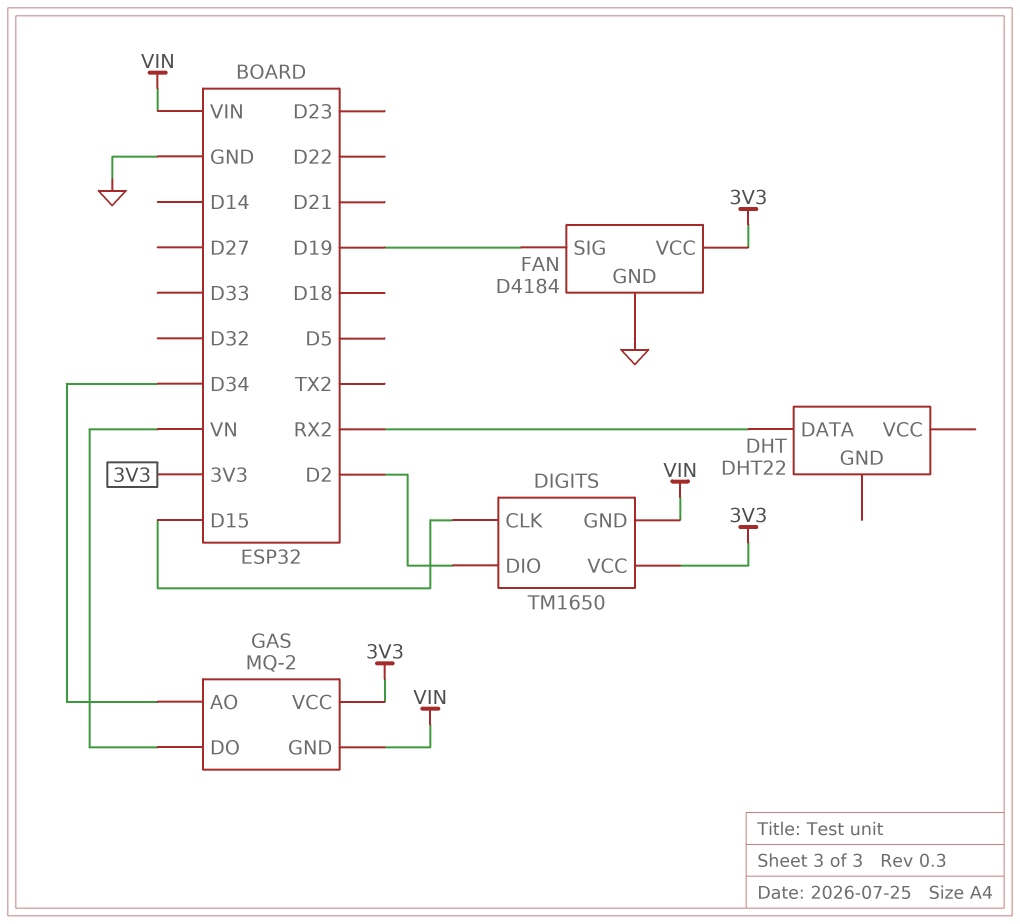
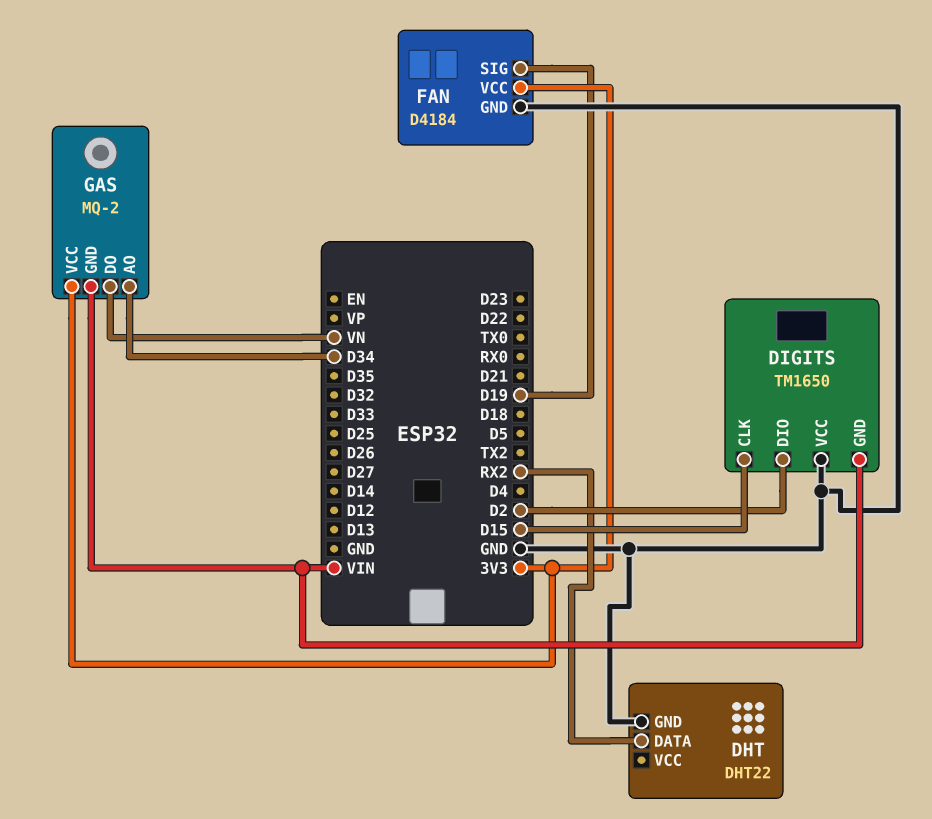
DHT pin GND: none -> GND
DIGITS pin VCC: 3V3 -> GND

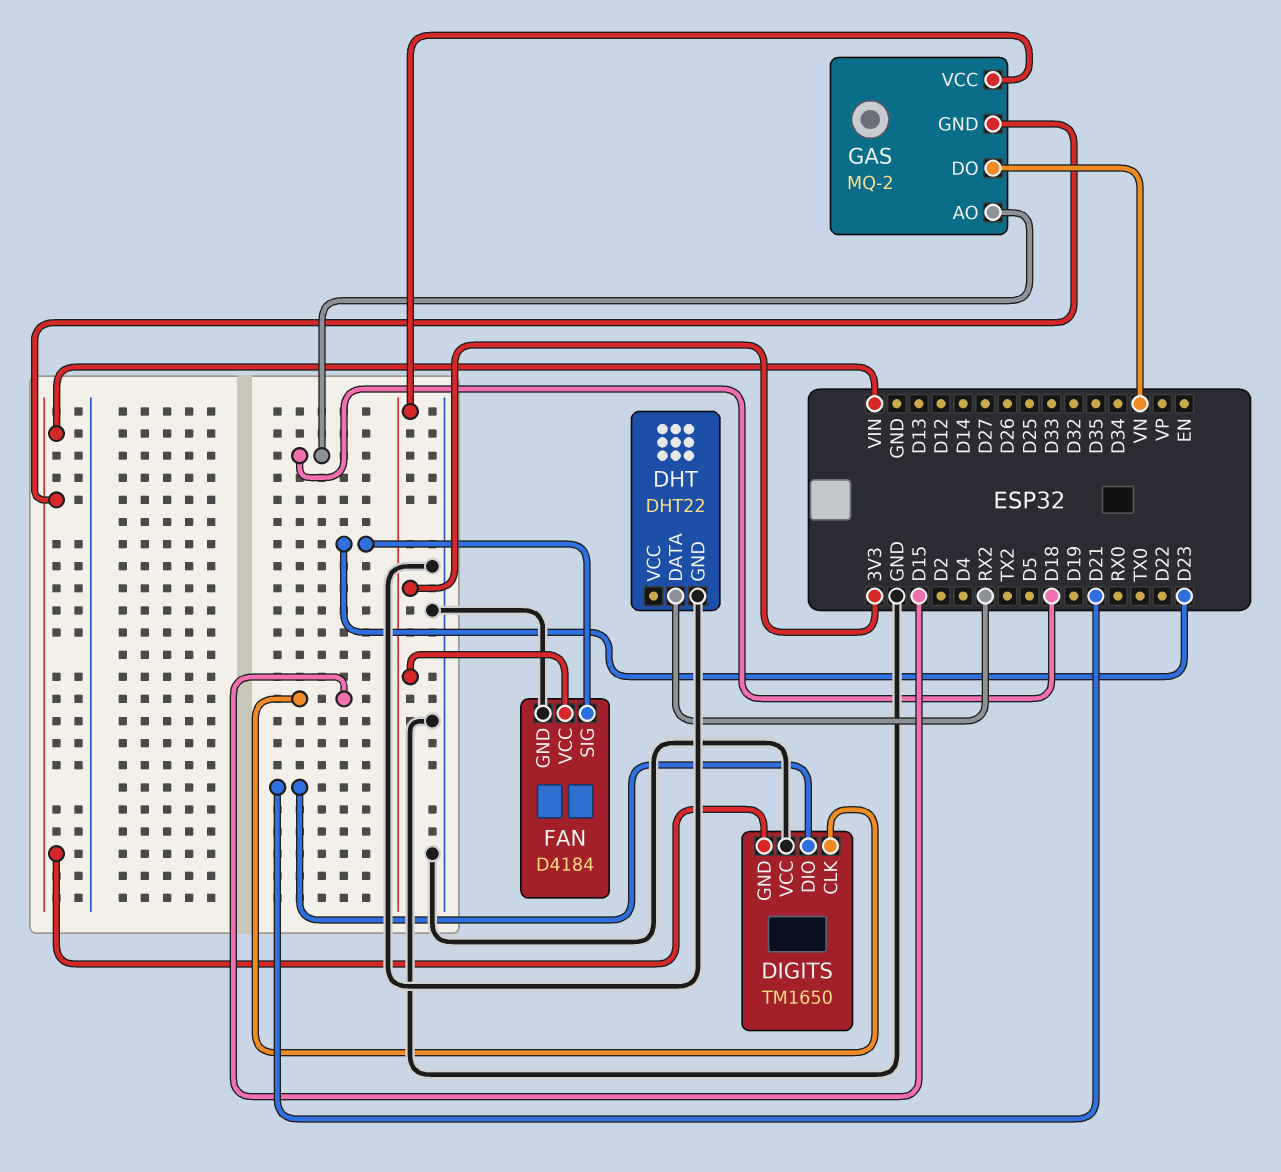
DIGITS pin DIO: D2 -> D21
FAN pin SIG: D19 -> D23
GAS pin AO: D34 -> D18

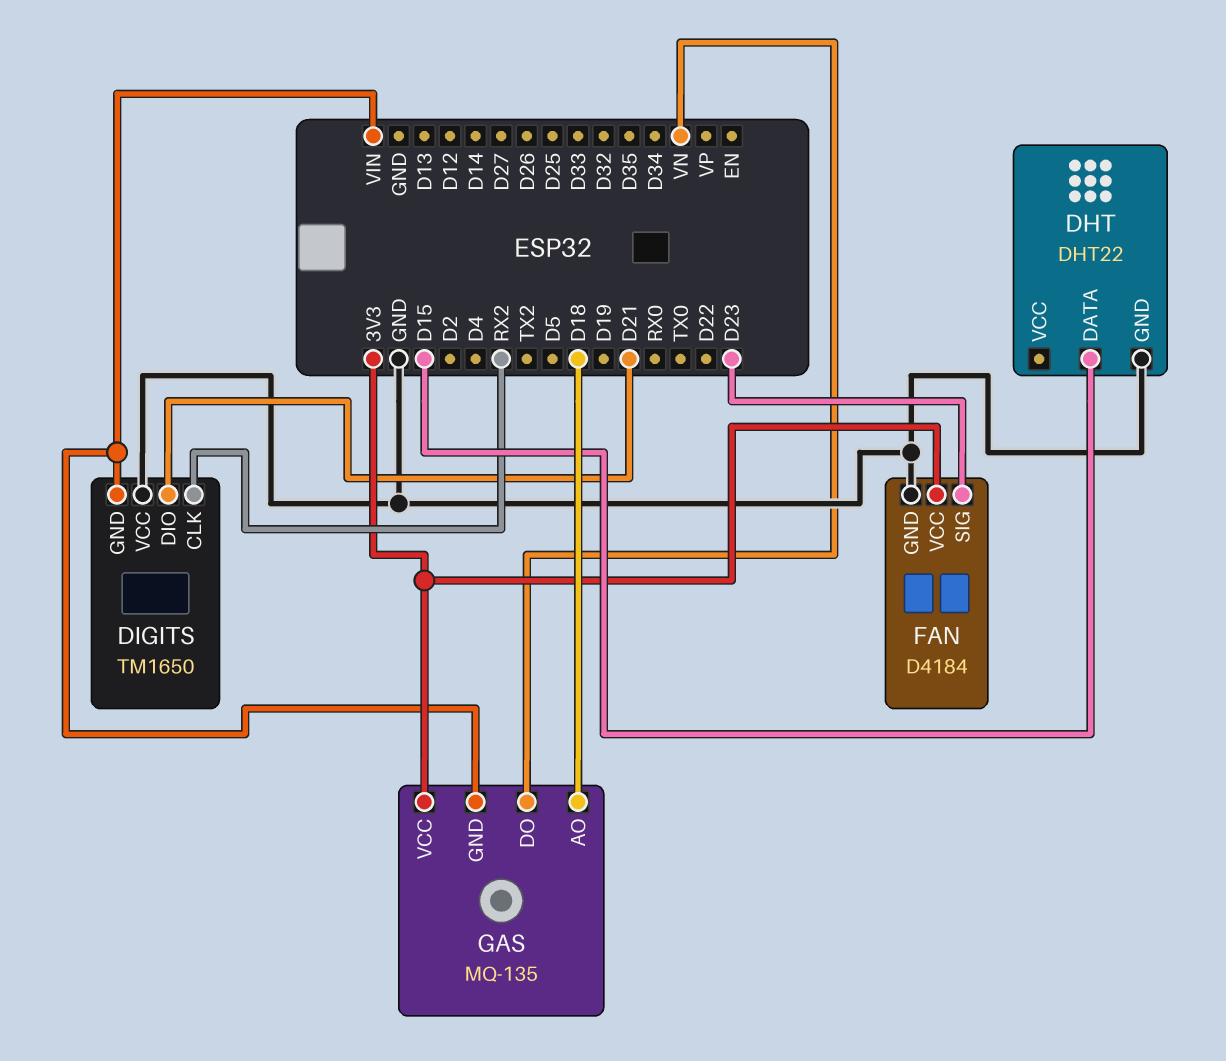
DHT pin DATA: RX2 -> D15
DIGITS pin CLK: D15 -> RX2
GAS: MQ-2 -> MQ-135

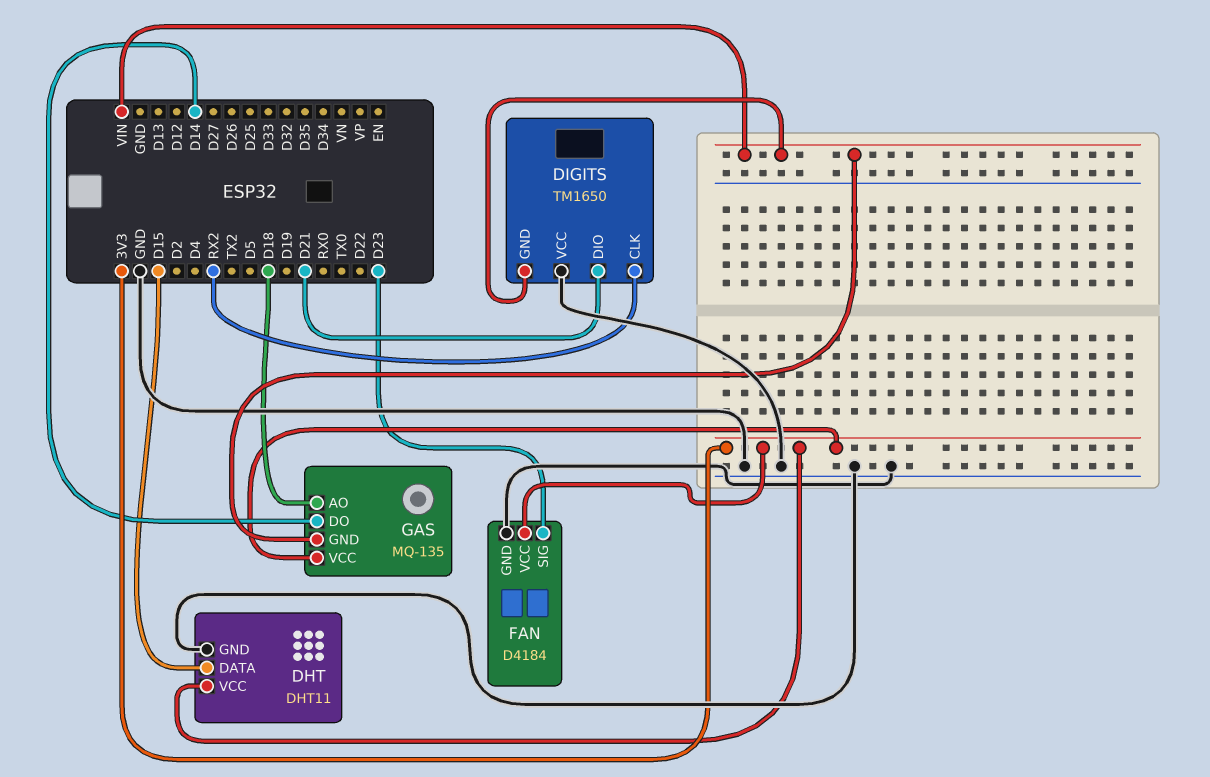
DHT: DHT22 -> DHT11
DHT pin VCC: none -> 3V3
GAS pin DO: VN -> D14

